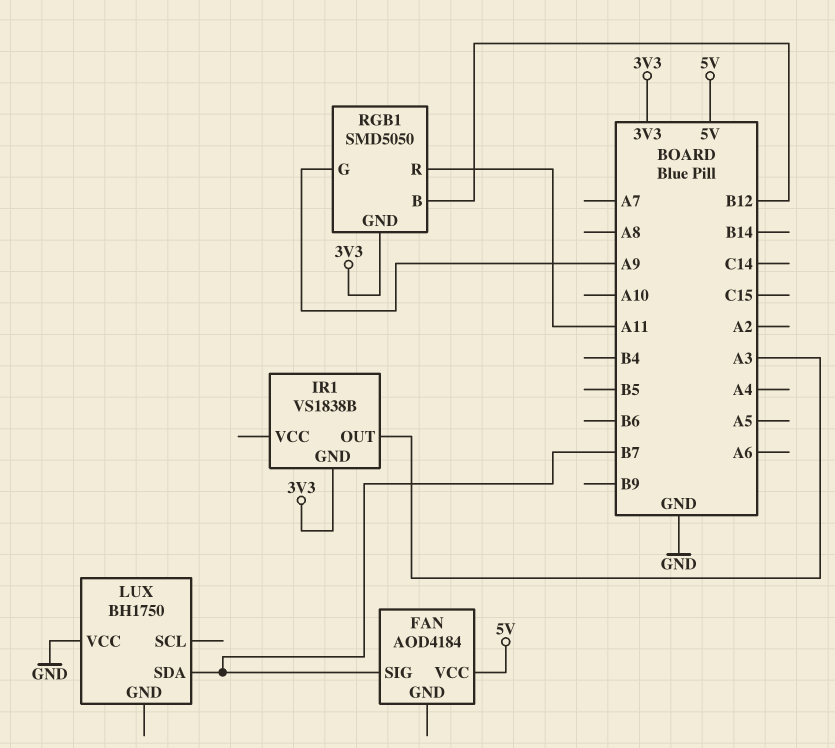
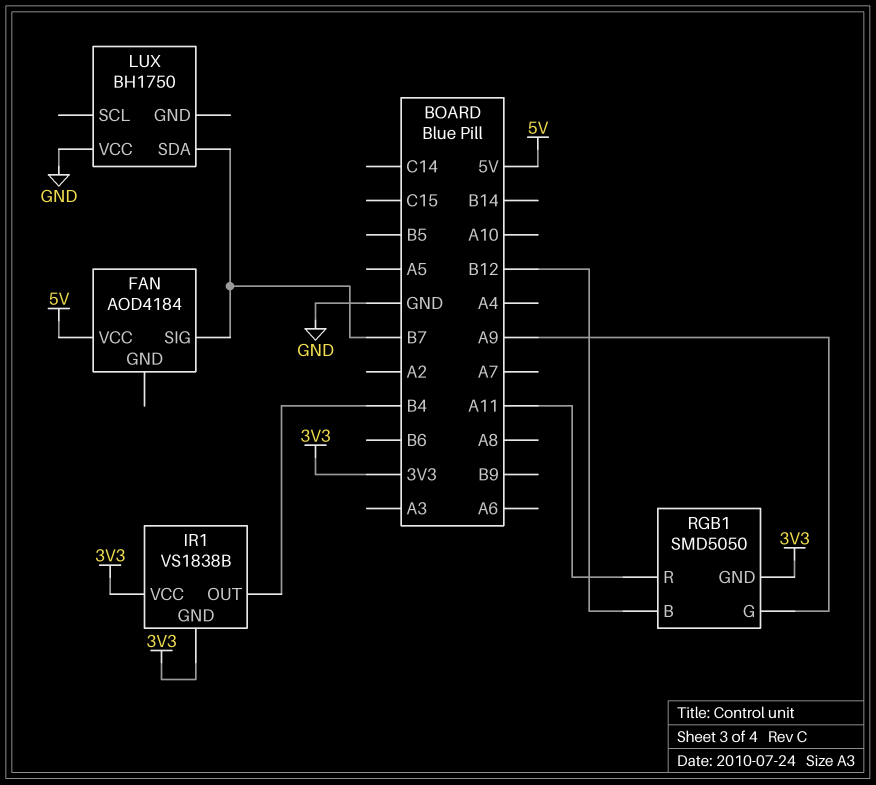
IR1 pin OUT: A3 -> B4
IR1 pin VCC: none -> 3V3

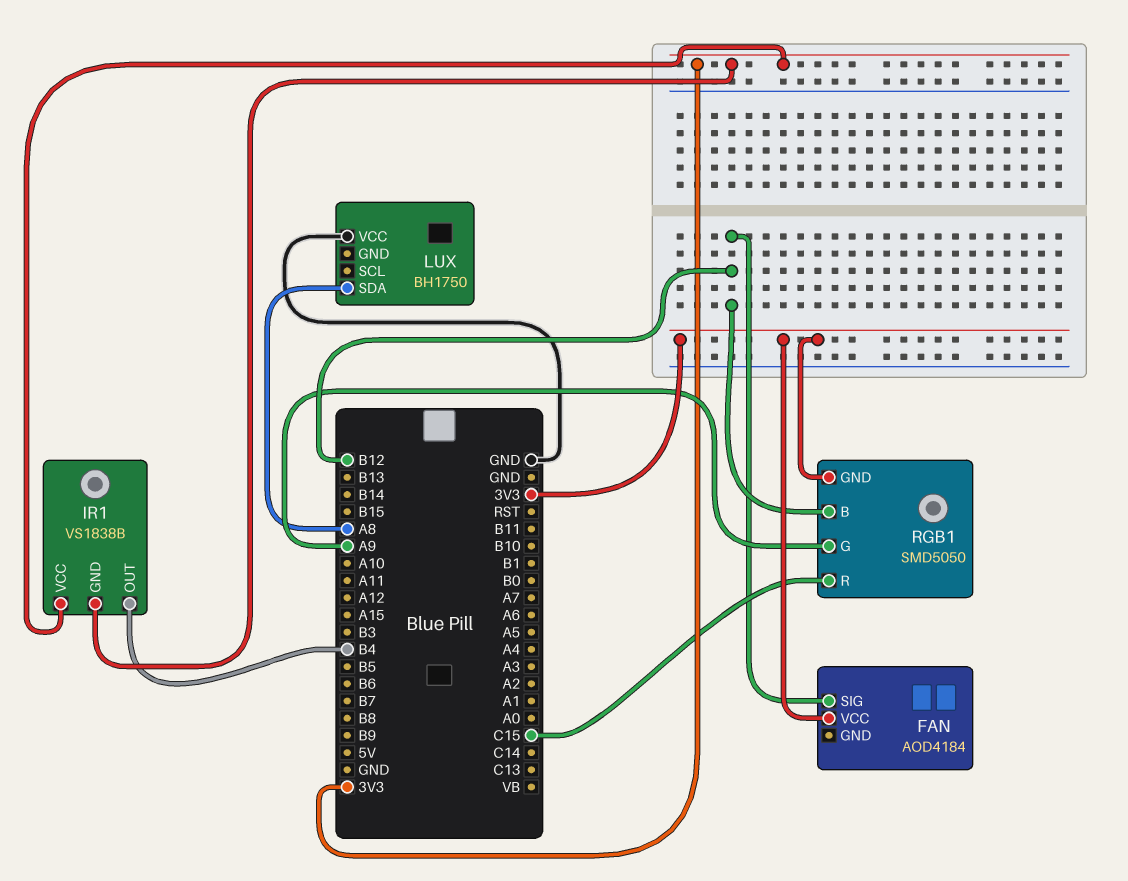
FAN pin SIG: B7 -> B12
FAN pin VCC: 5V -> 3V3
LUX pin SDA: B7 -> A8
RGB1 pin R: A11 -> C15

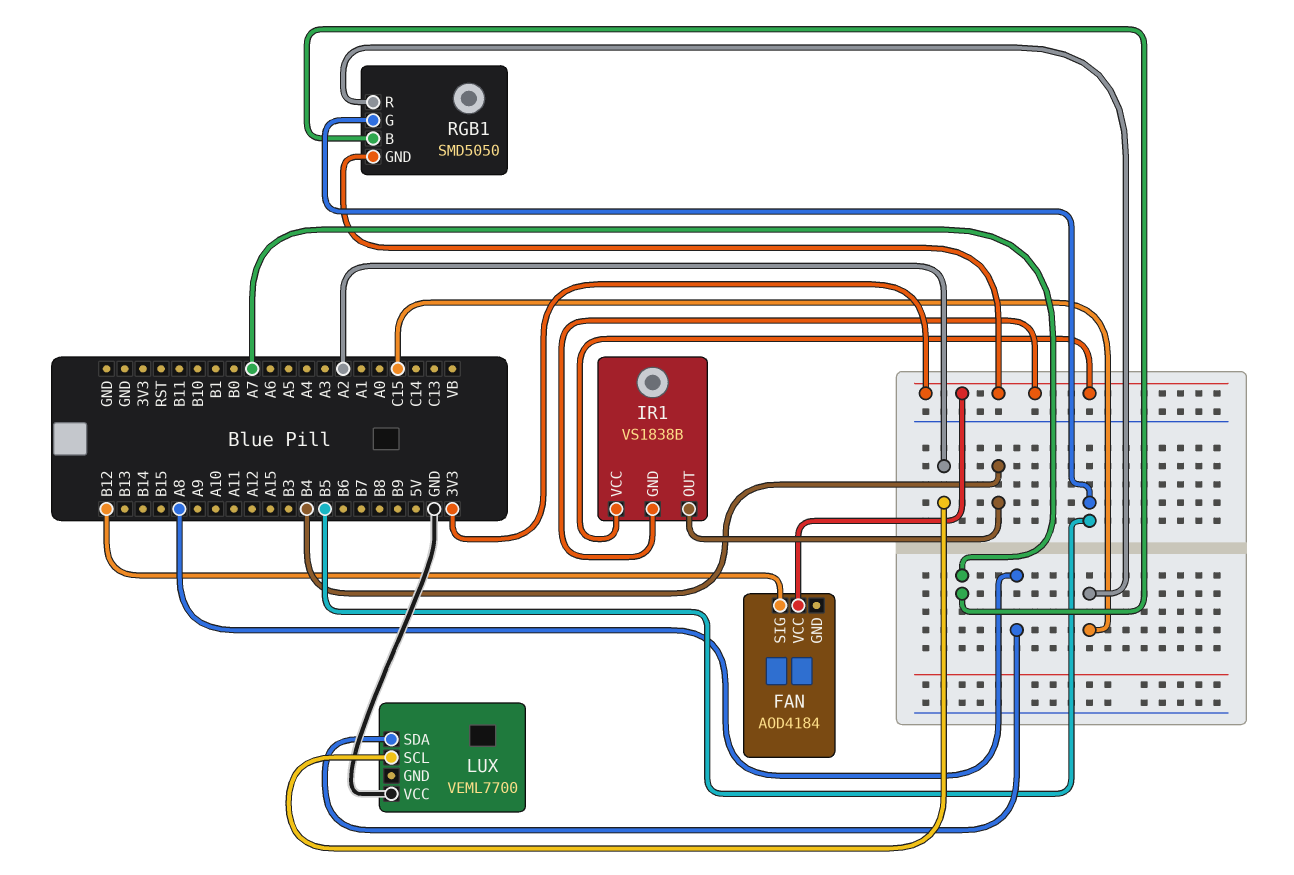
LUX: BH1750 -> VEML7700
LUX pin SCL: none -> A2
RGB1 pin B: B12 -> A7
RGB1 pin G: A9 -> B5

